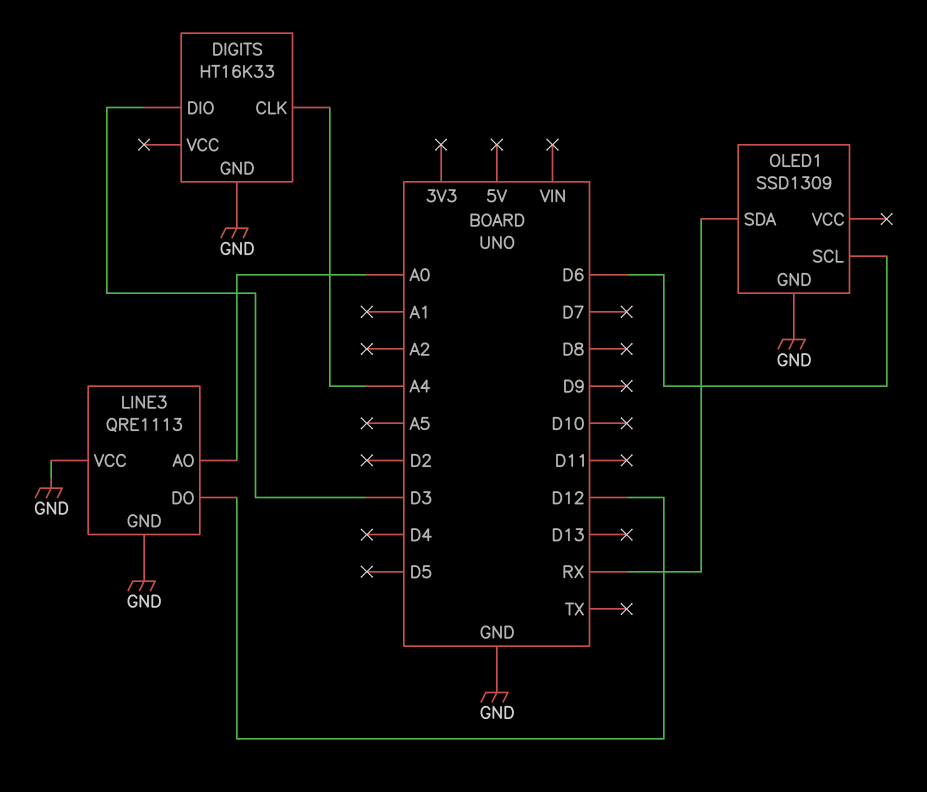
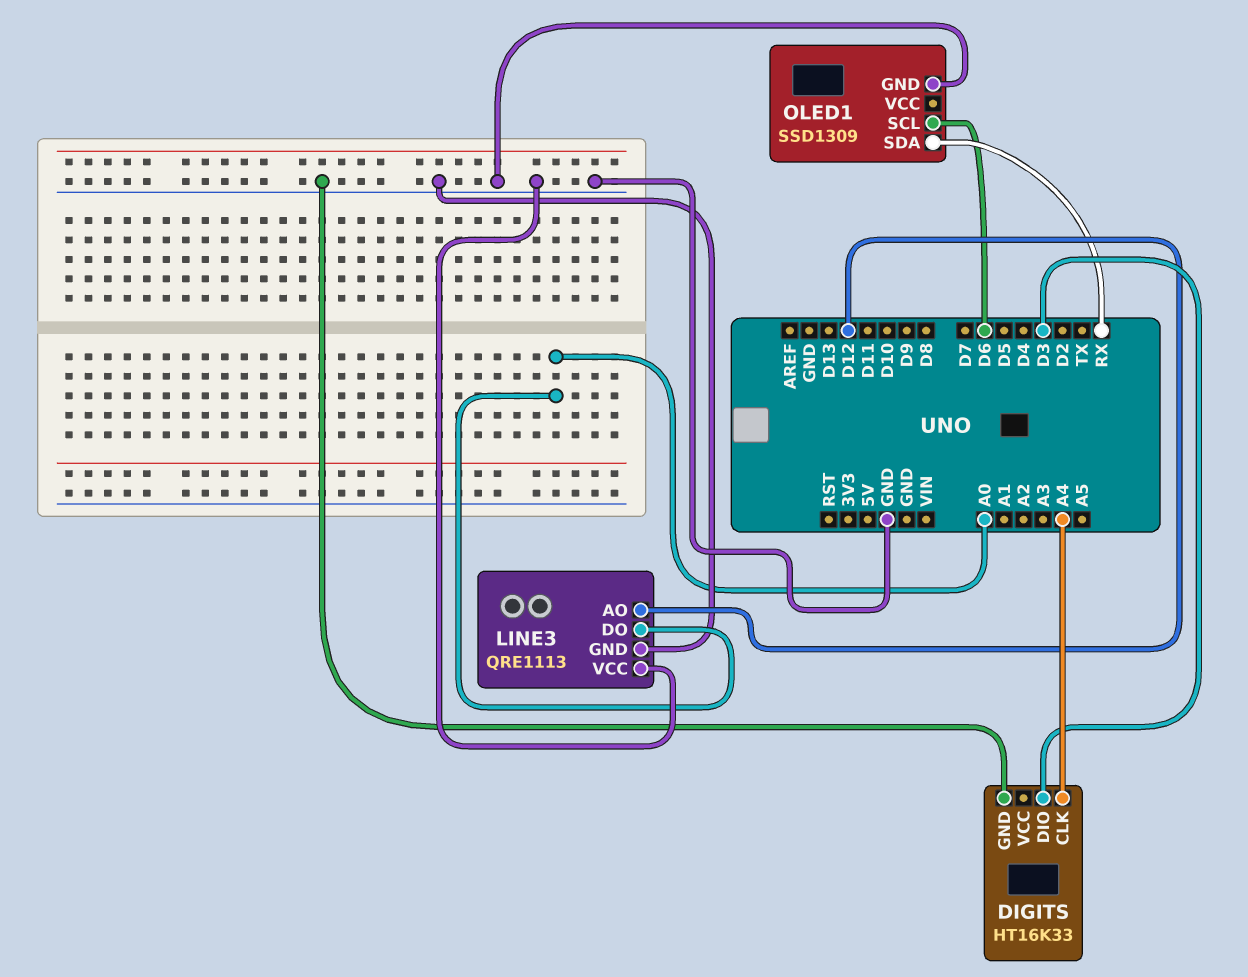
LINE3 pin AO: A0 -> D12
LINE3 pin DO: D12 -> A0

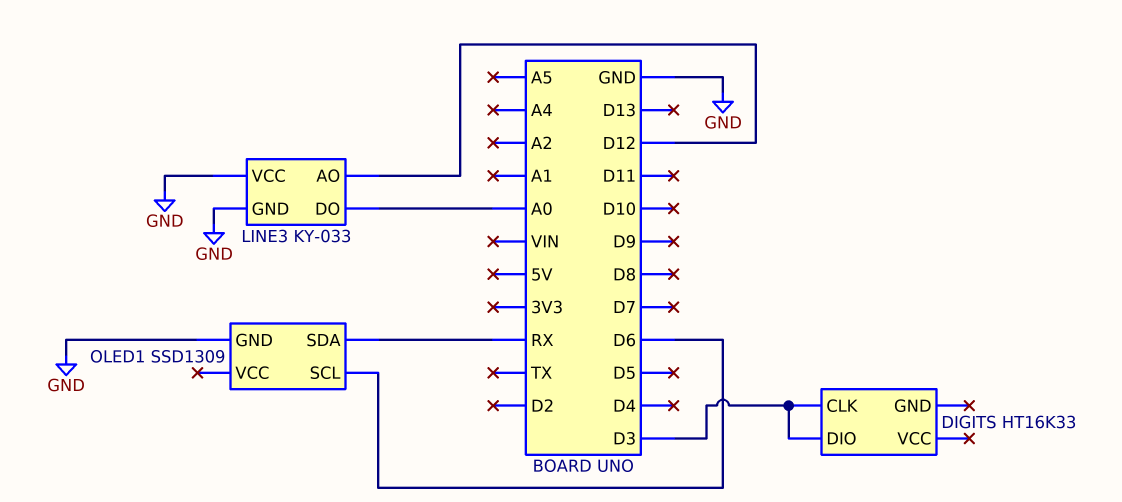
DIGITS pin CLK: A4 -> D3
DIGITS pin GND: GND -> none
LINE3: QRE1113 -> KY-033

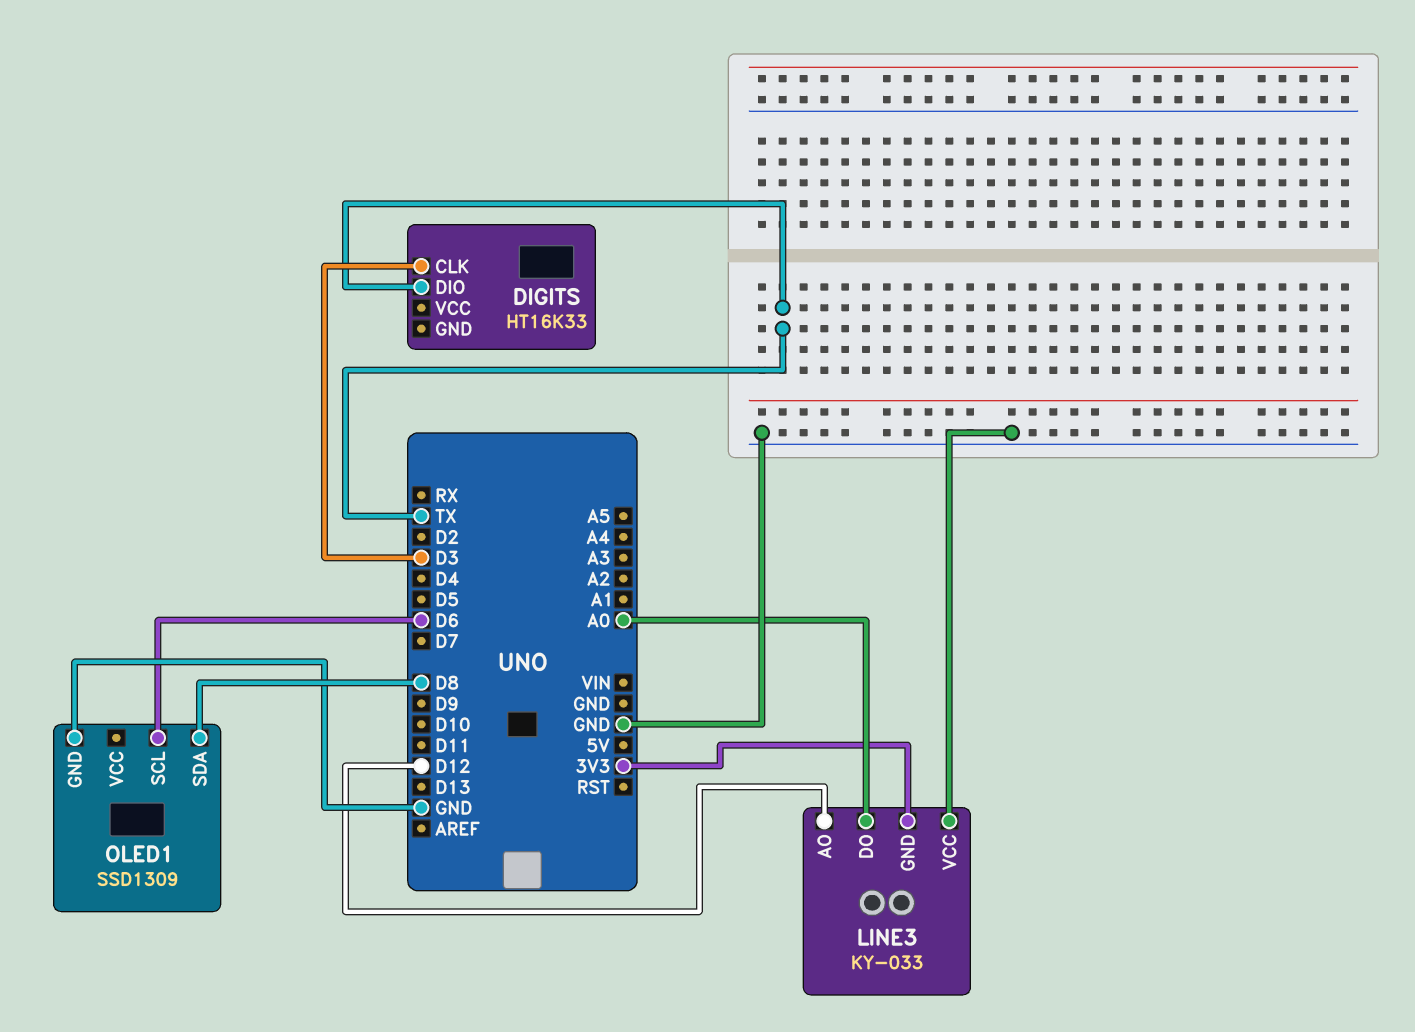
DIGITS pin DIO: D3 -> TX
LINE3 pin GND: GND -> 3V3
OLED1 pin SDA: RX -> D8

